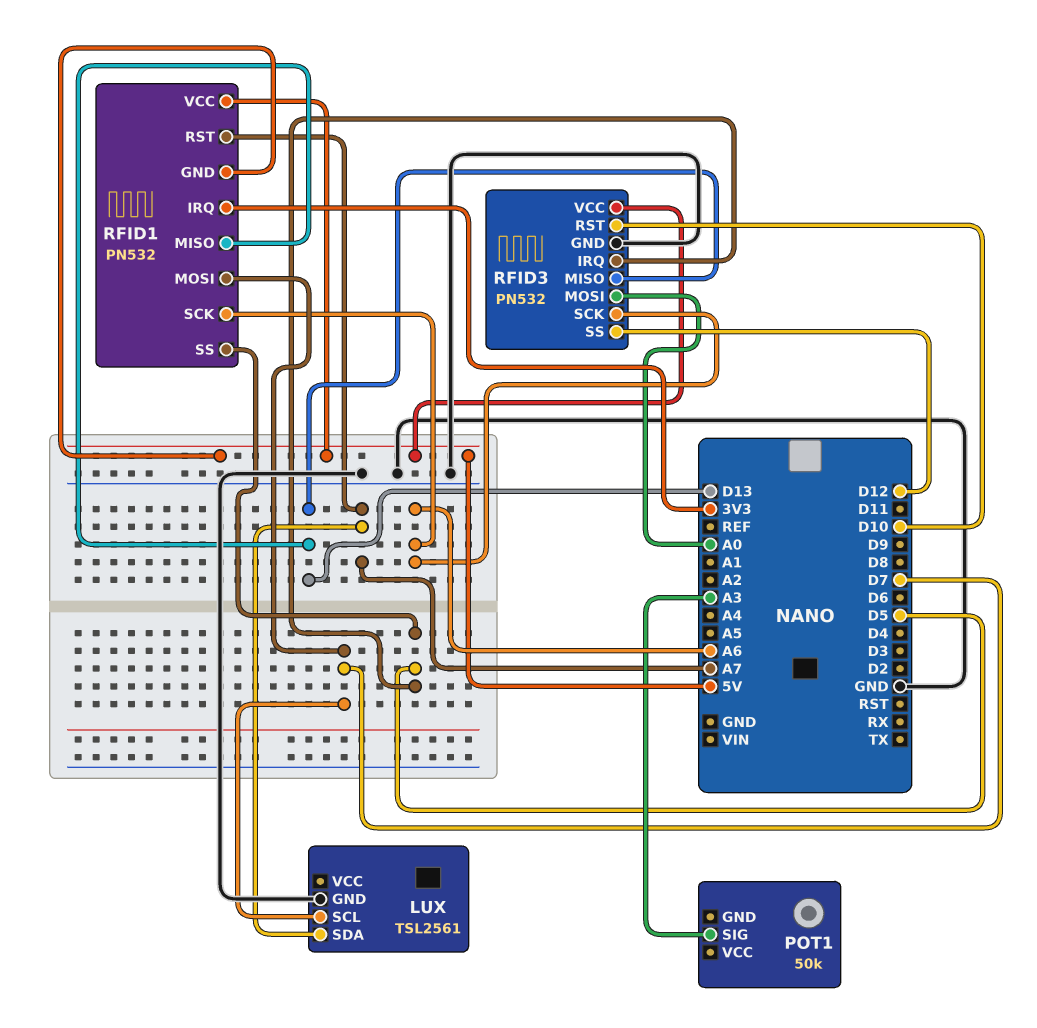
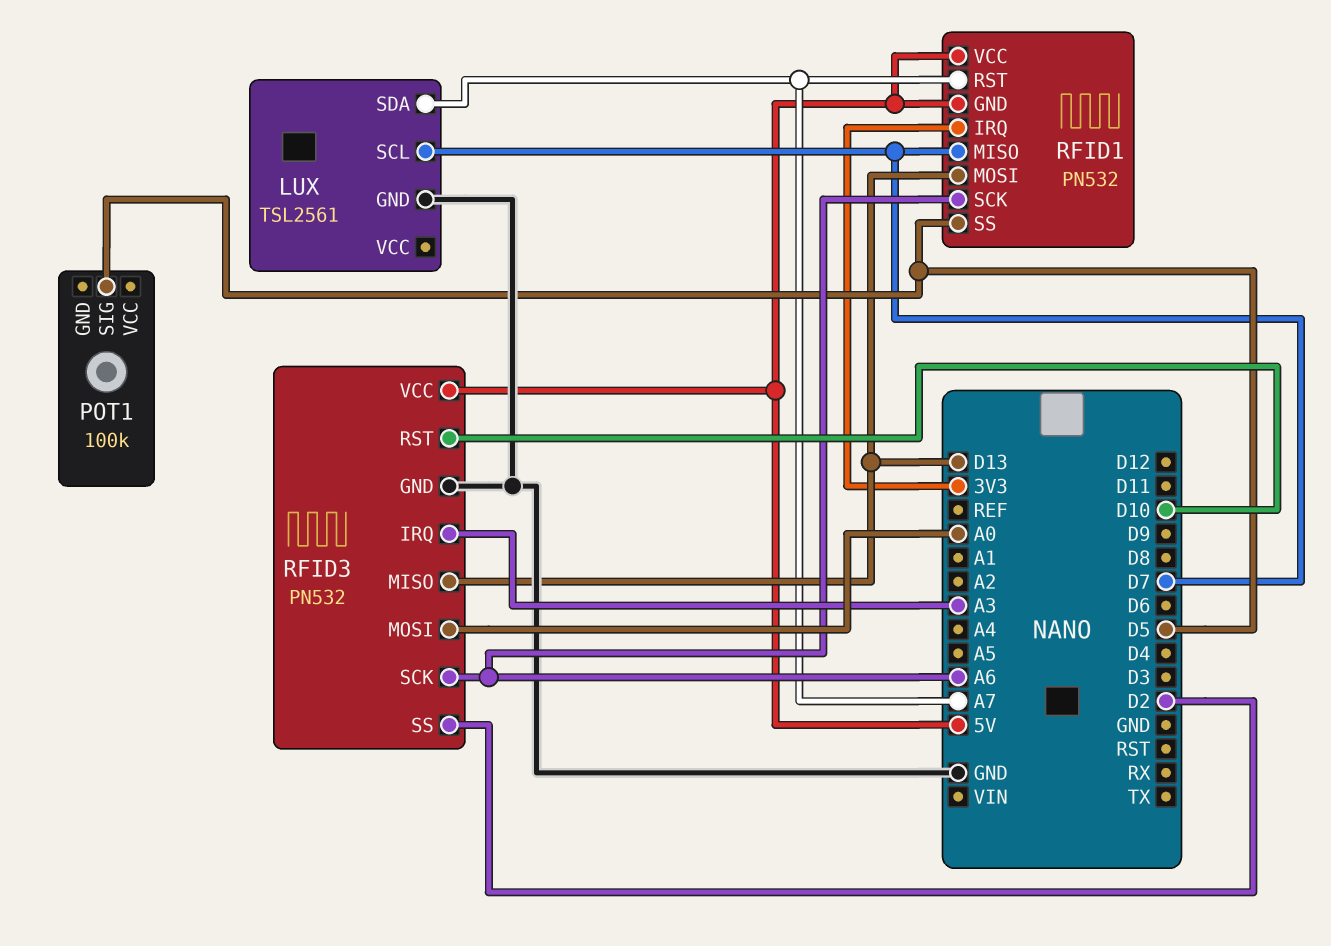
POT1: 50k -> 100k
POT1 pin SIG: A3 -> D5
RFID1 pin MISO: D13 -> D7
RFID1 pin MOSI: D7 -> D13
RFID3 pin IRQ: D5 -> A3
RFID3 pin SS: D12 -> D2

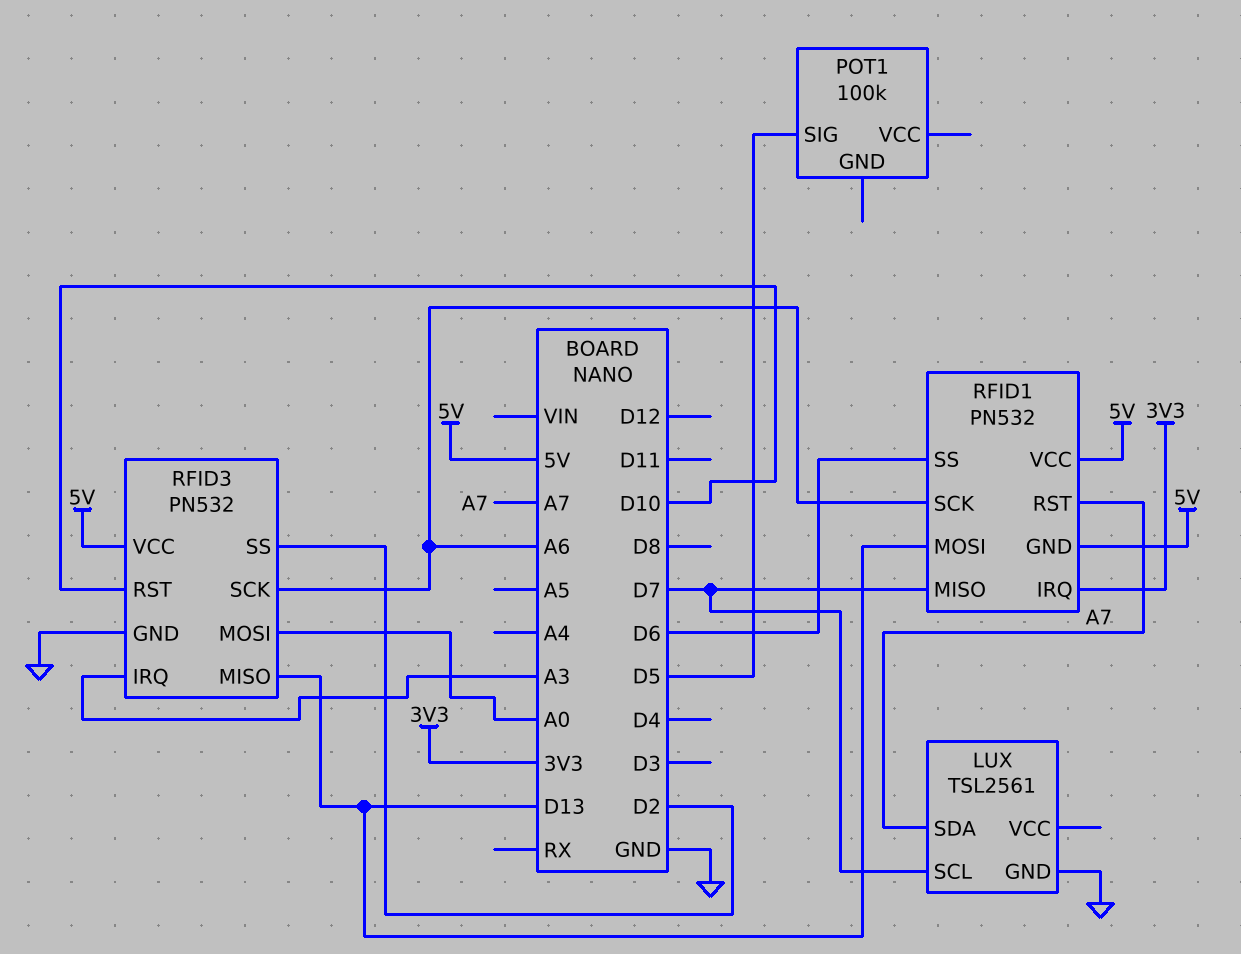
RFID1 pin SS: D5 -> D6

